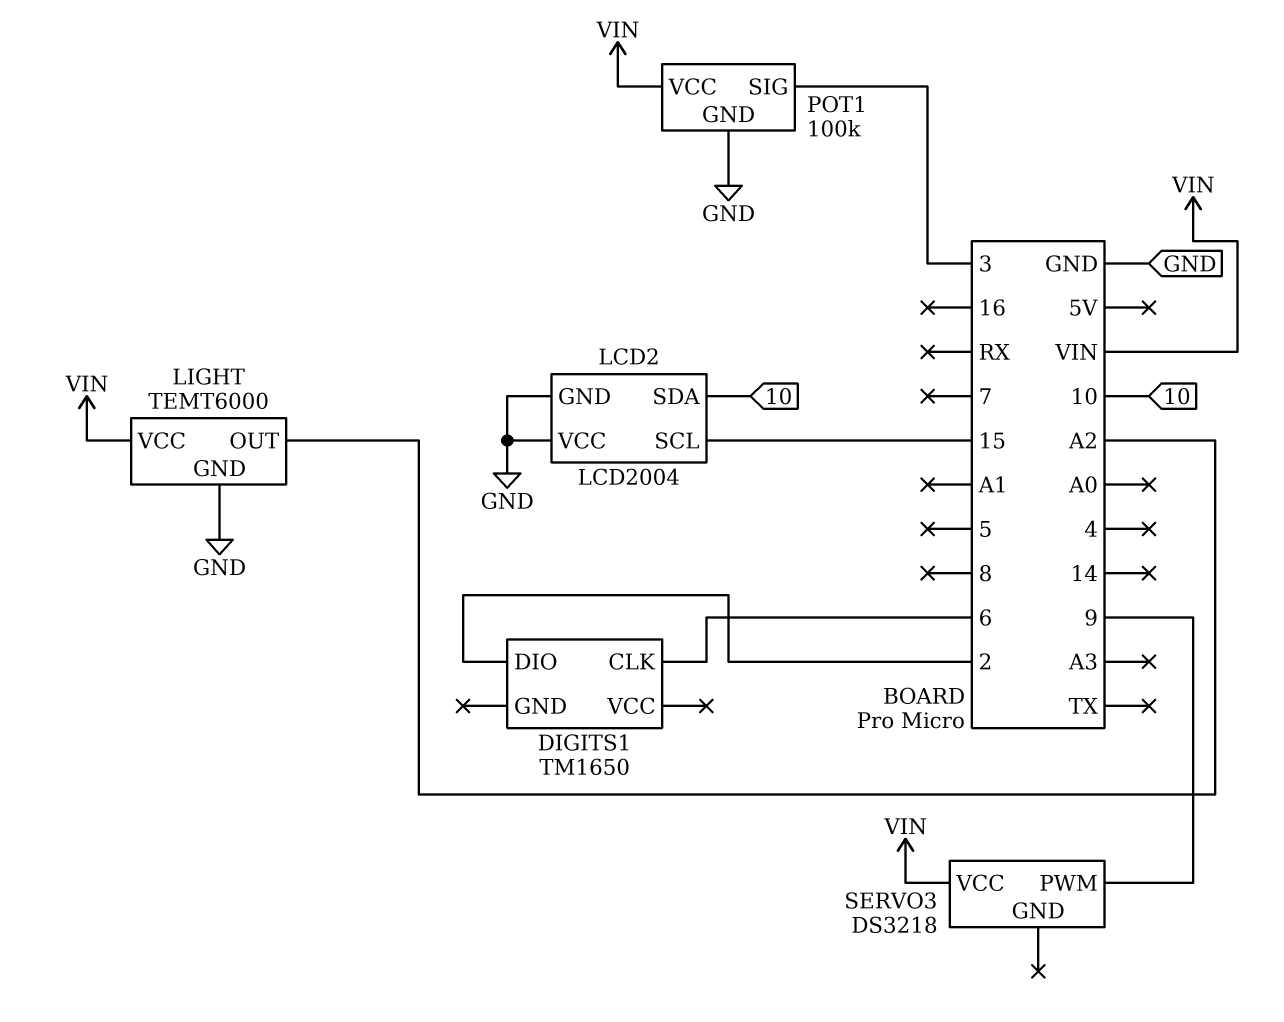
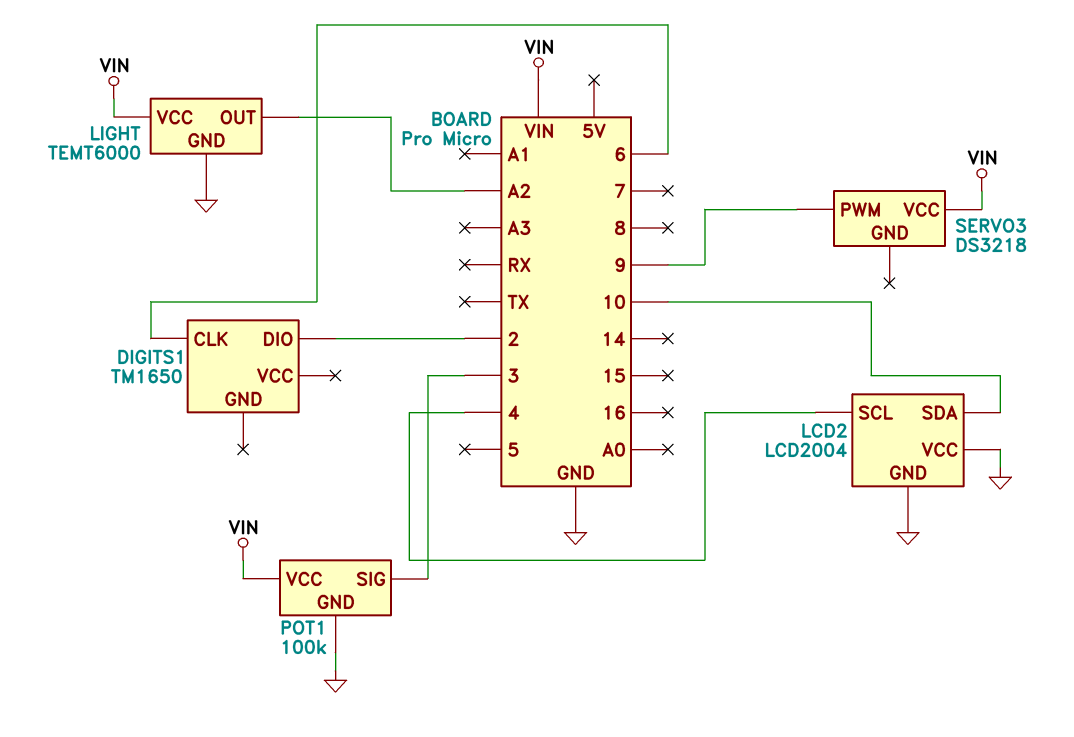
LCD2 pin SCL: 15 -> 4

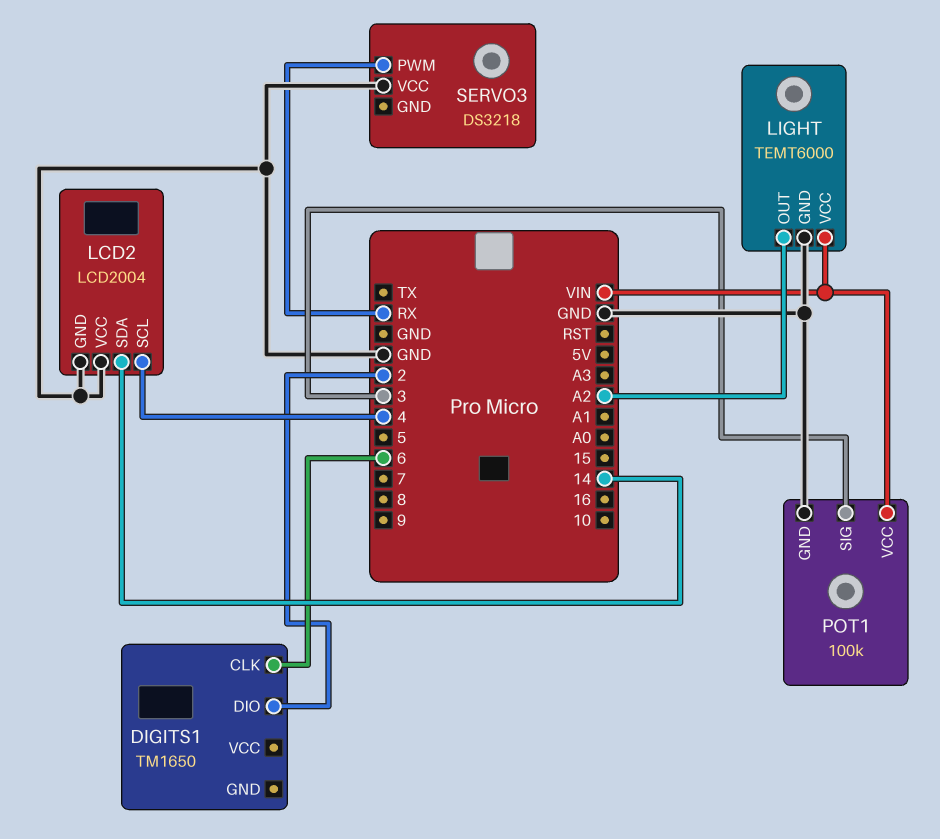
LCD2 pin SDA: 10 -> 14
SERVO3 pin PWM: 9 -> RX
SERVO3 pin VCC: VIN -> GND

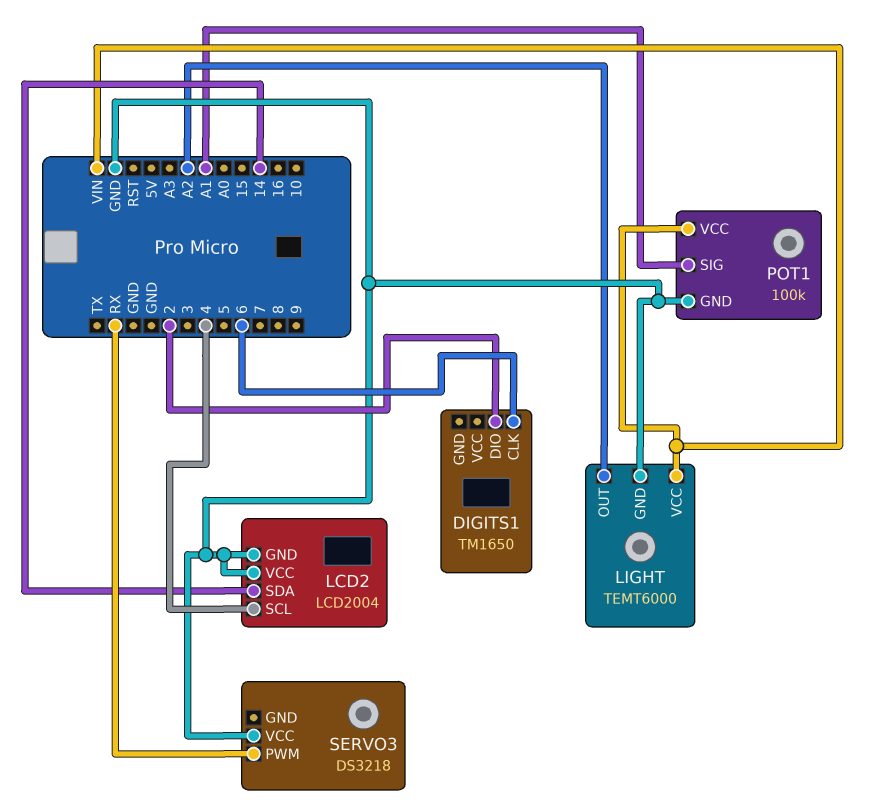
POT1 pin SIG: 3 -> A1

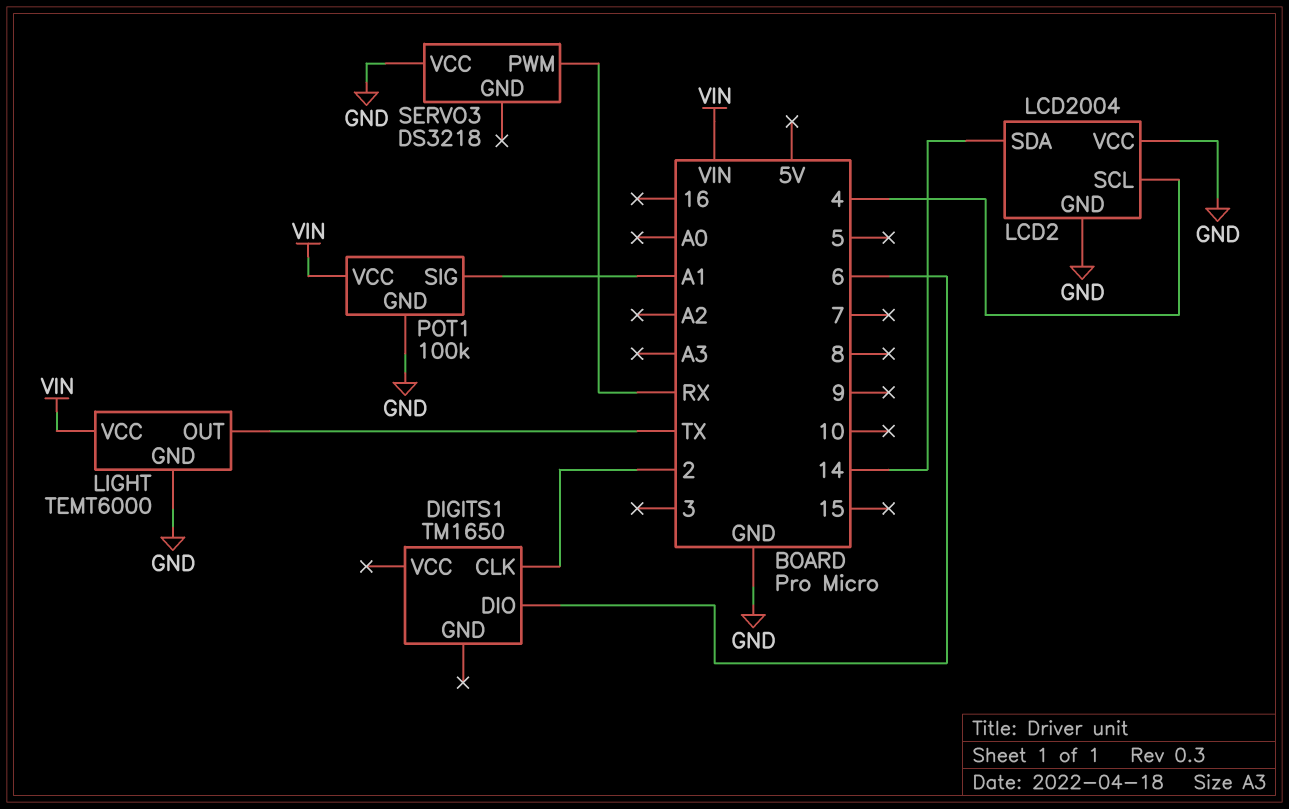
DIGITS1 pin CLK: 6 -> 2
DIGITS1 pin DIO: 2 -> 6
LIGHT pin OUT: A2 -> TX

